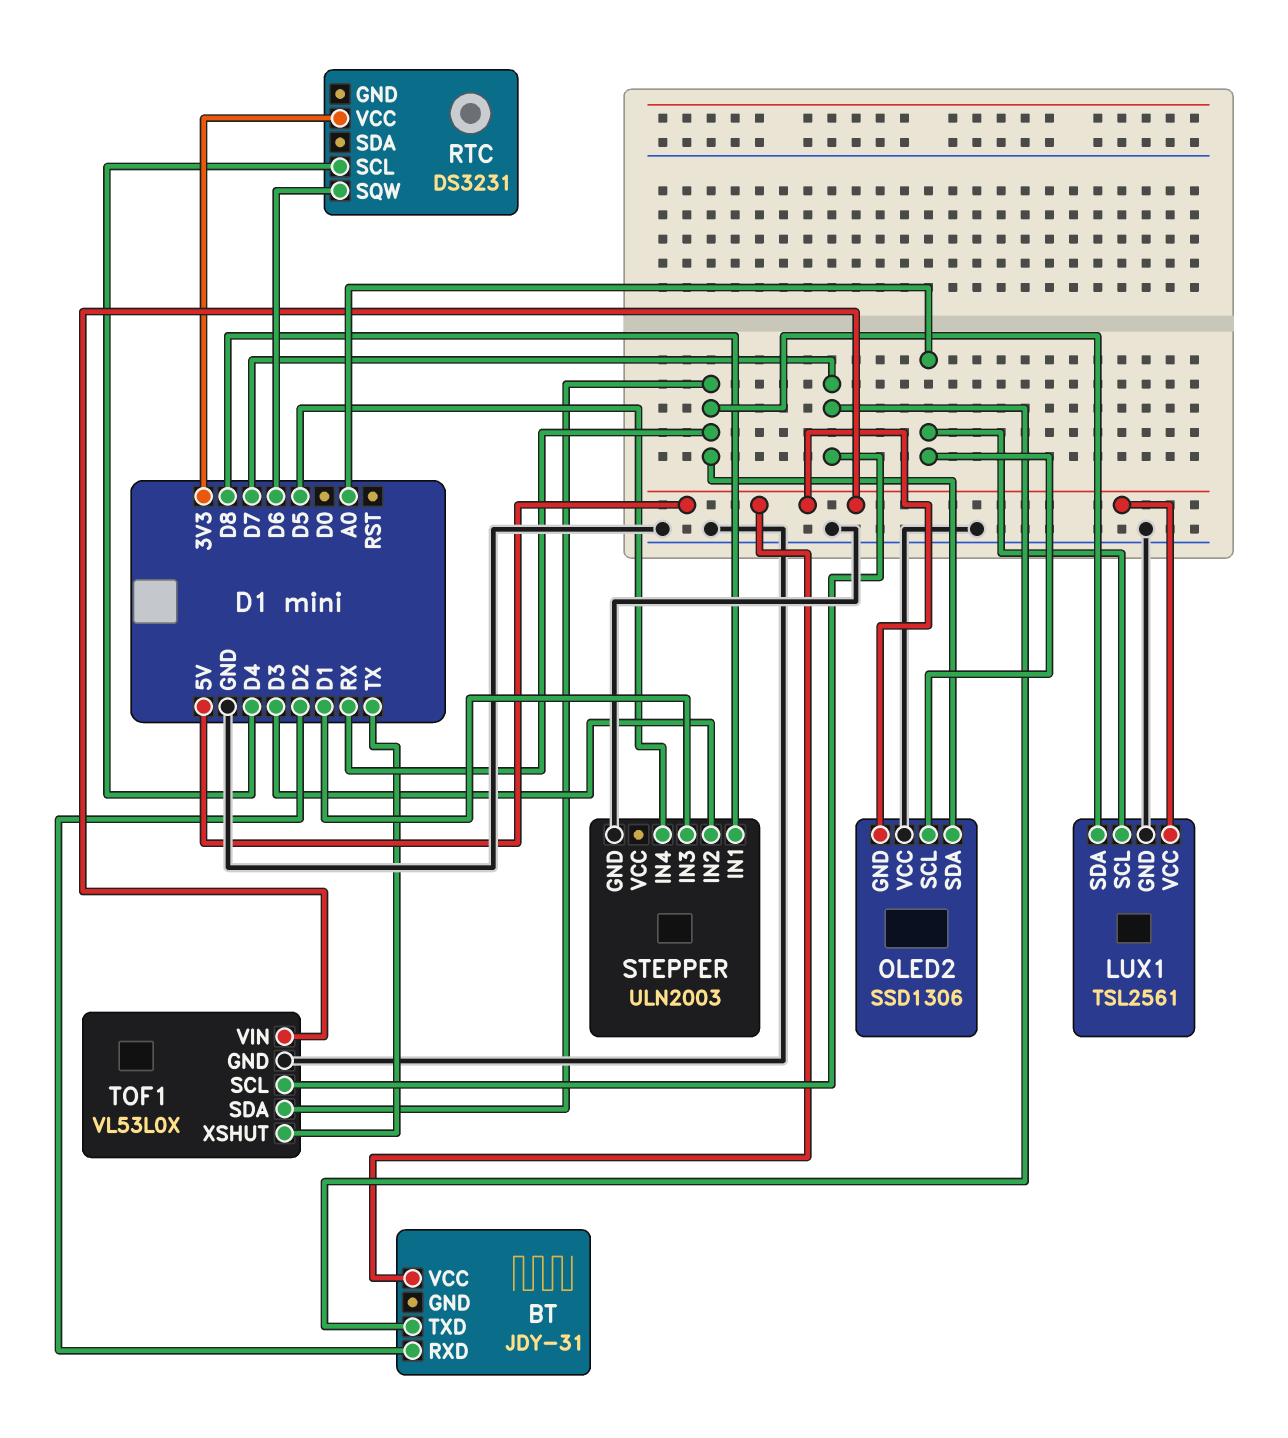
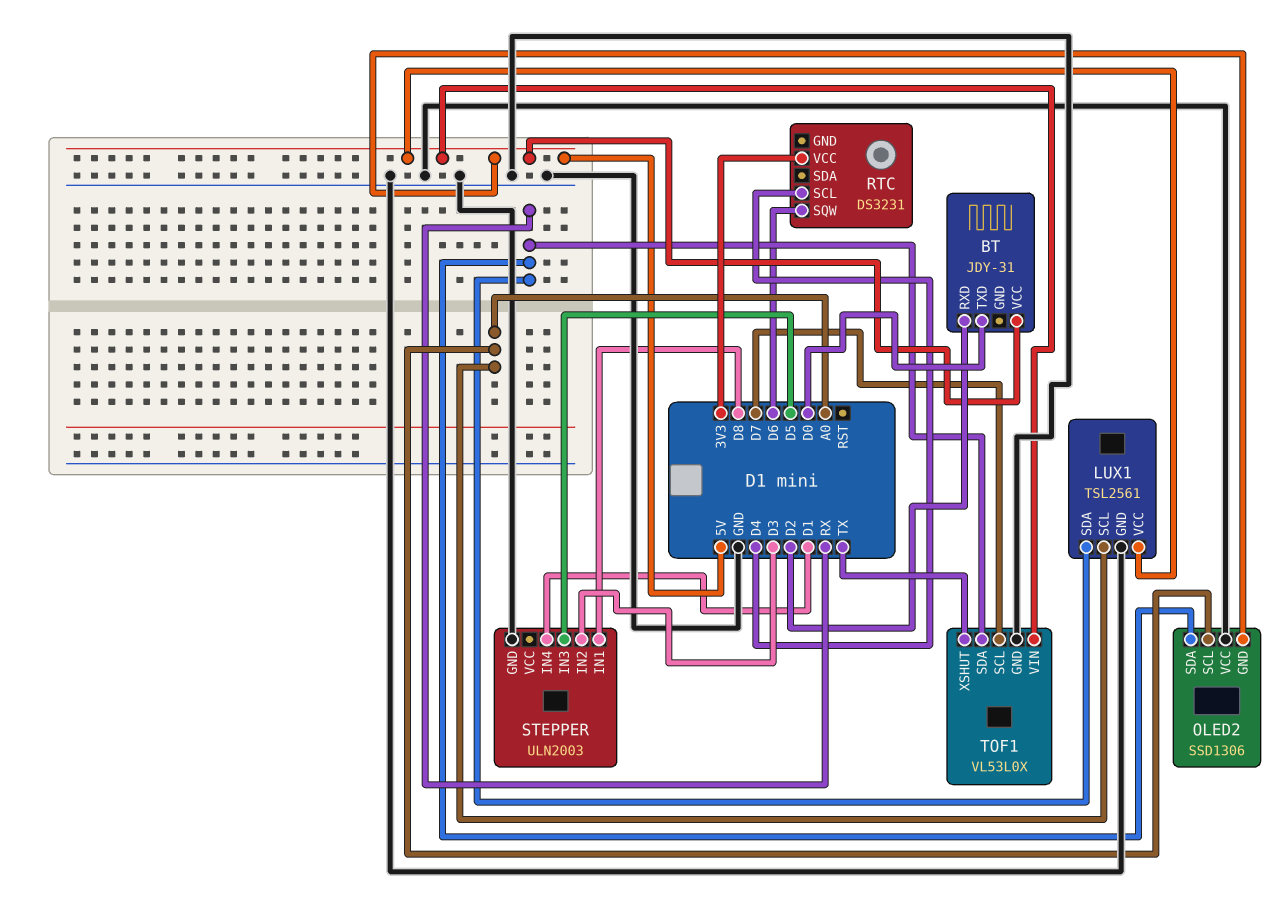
BT pin TXD: D7 -> D0
STEPPER pin IN3: D1 -> D5
STEPPER pin IN4: D5 -> D1

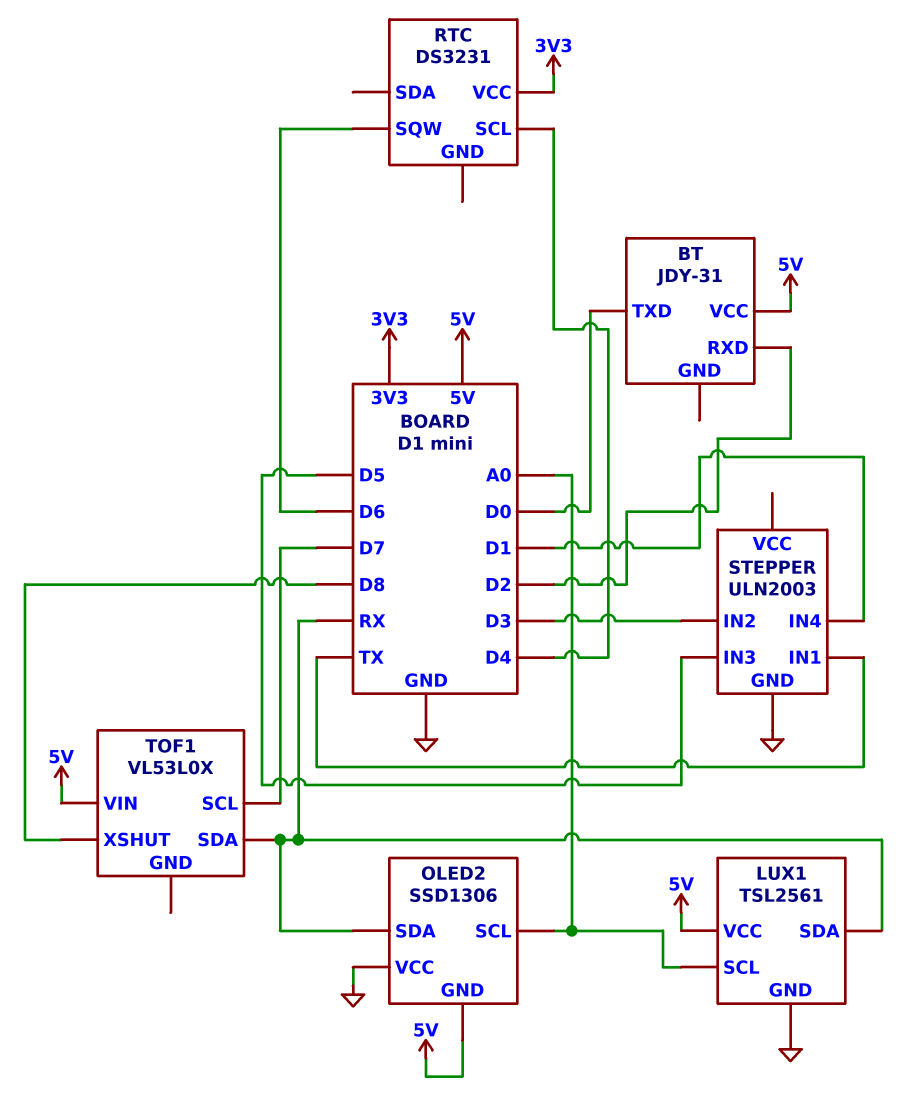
STEPPER pin IN1: D8 -> TX
TOF1 pin GND: GND -> none
TOF1 pin XSHUT: TX -> D8

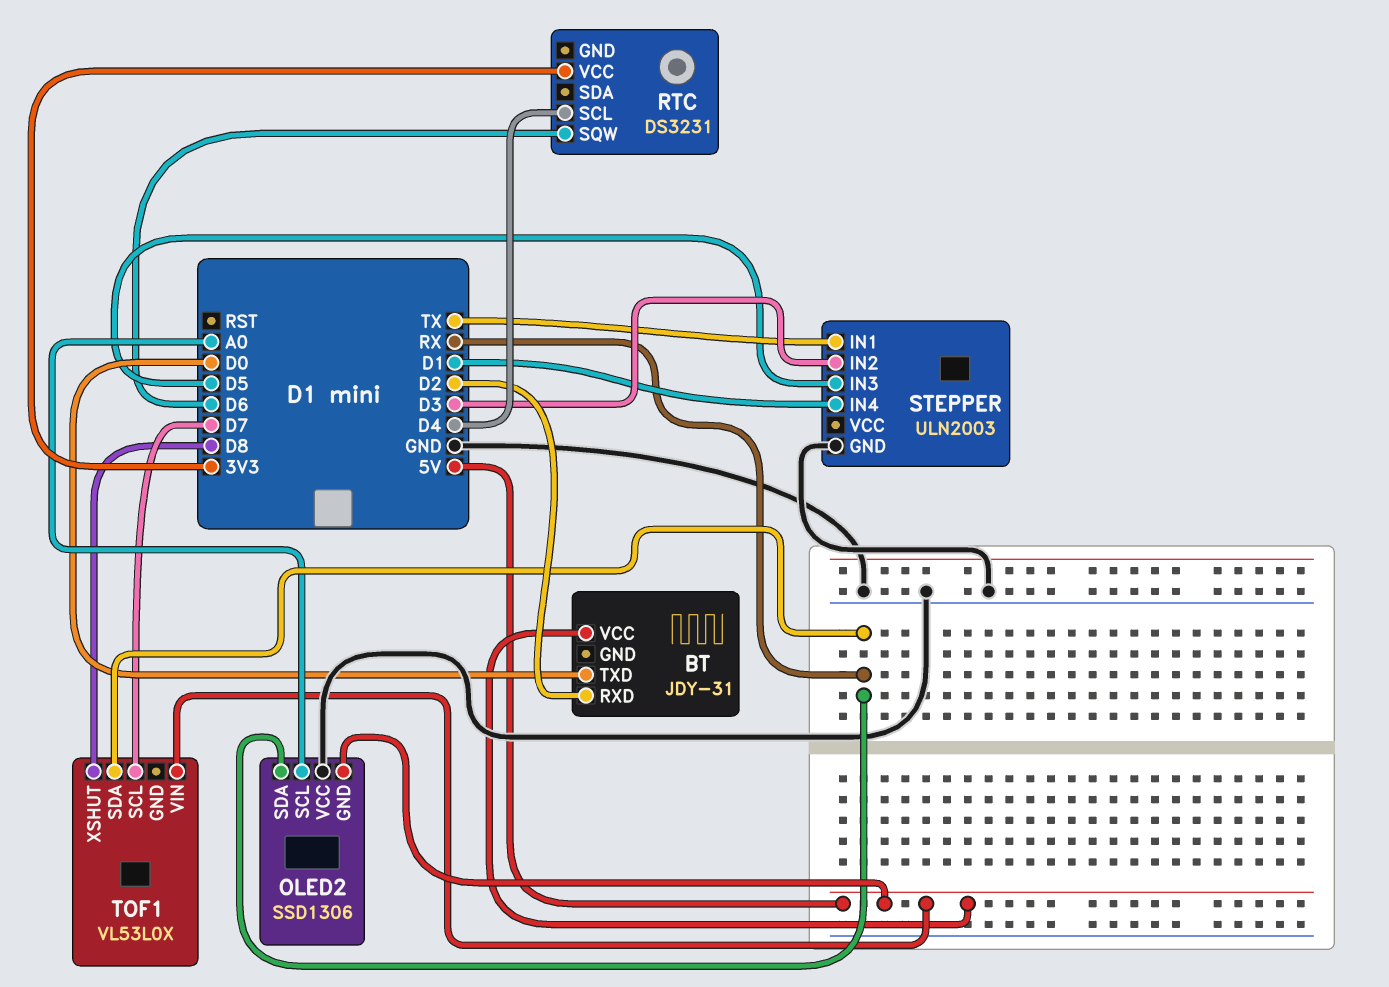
LUX1: TSL2561 -> none
LUX1 pin GND: GND -> none
LUX1 pin SCL: A0 -> none
LUX1 pin SDA: RX -> none
LUX1 pin VCC: 5V -> none

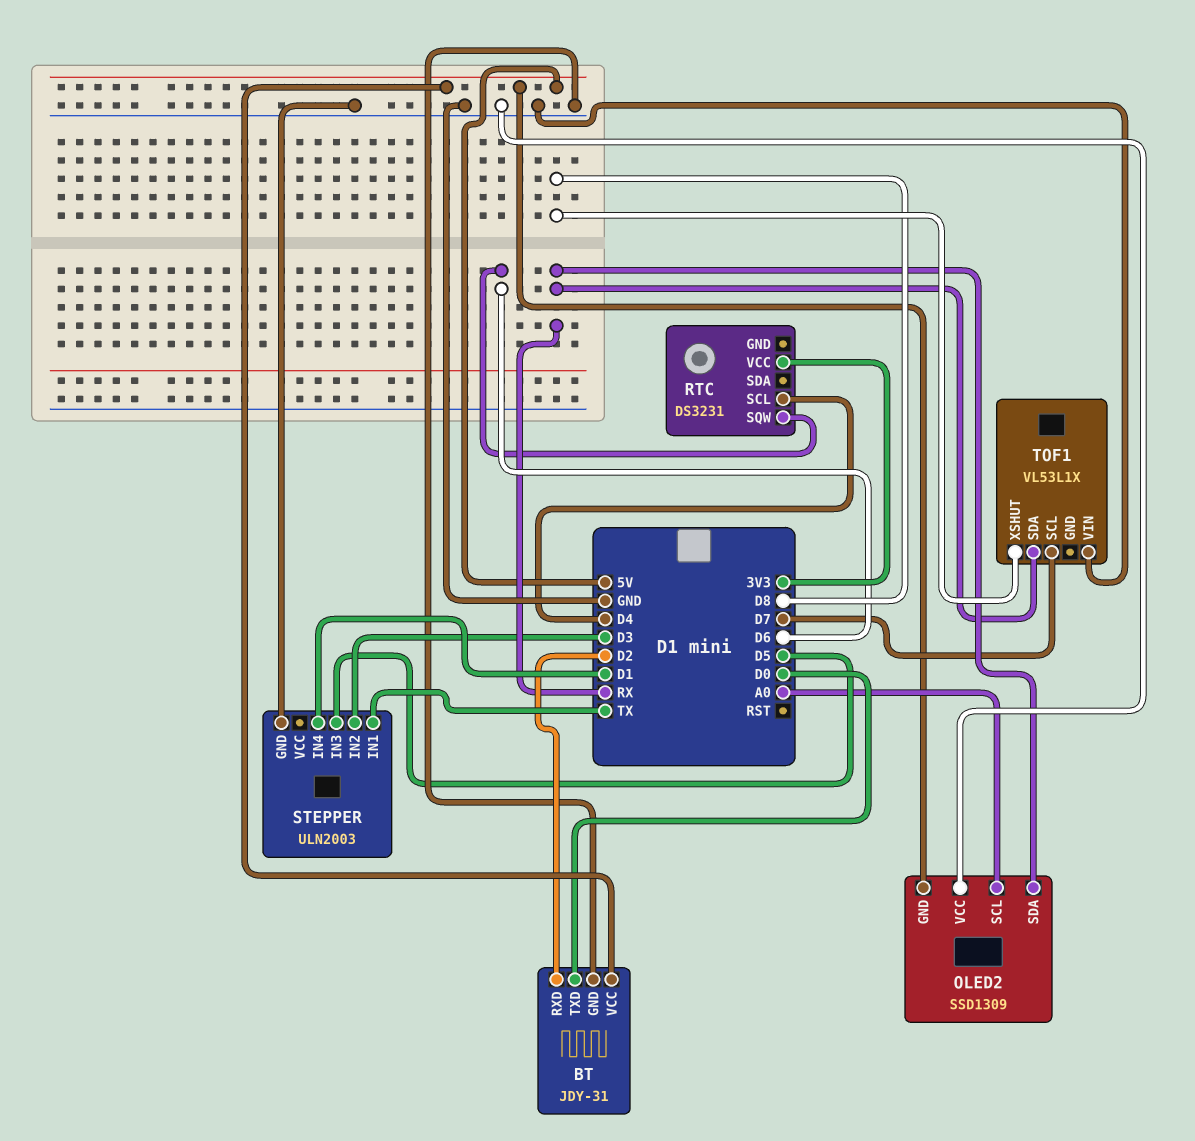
BT pin GND: none -> GND
OLED2: SSD1306 -> SSD1309
TOF1: VL53L0X -> VL53L1X
TOF1 pin VIN: 5V -> GND

